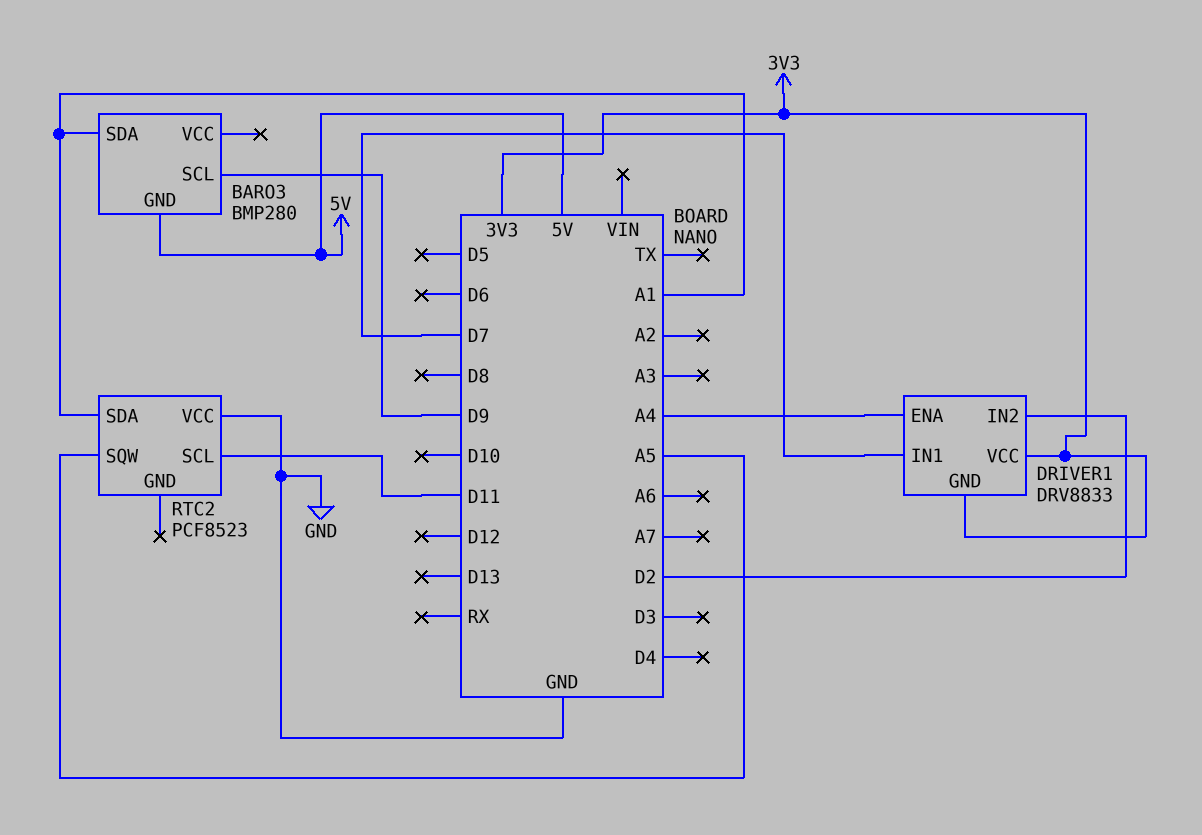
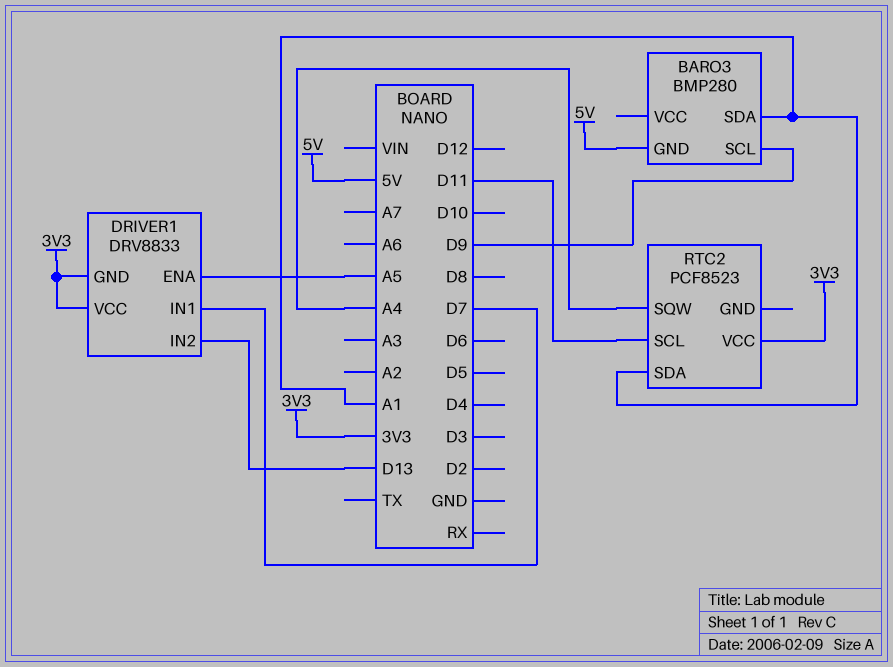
DRIVER1 pin ENA: A4 -> A5
DRIVER1 pin IN2: D2 -> D13
RTC2 pin SQW: A5 -> A4
RTC2 pin VCC: GND -> 3V3

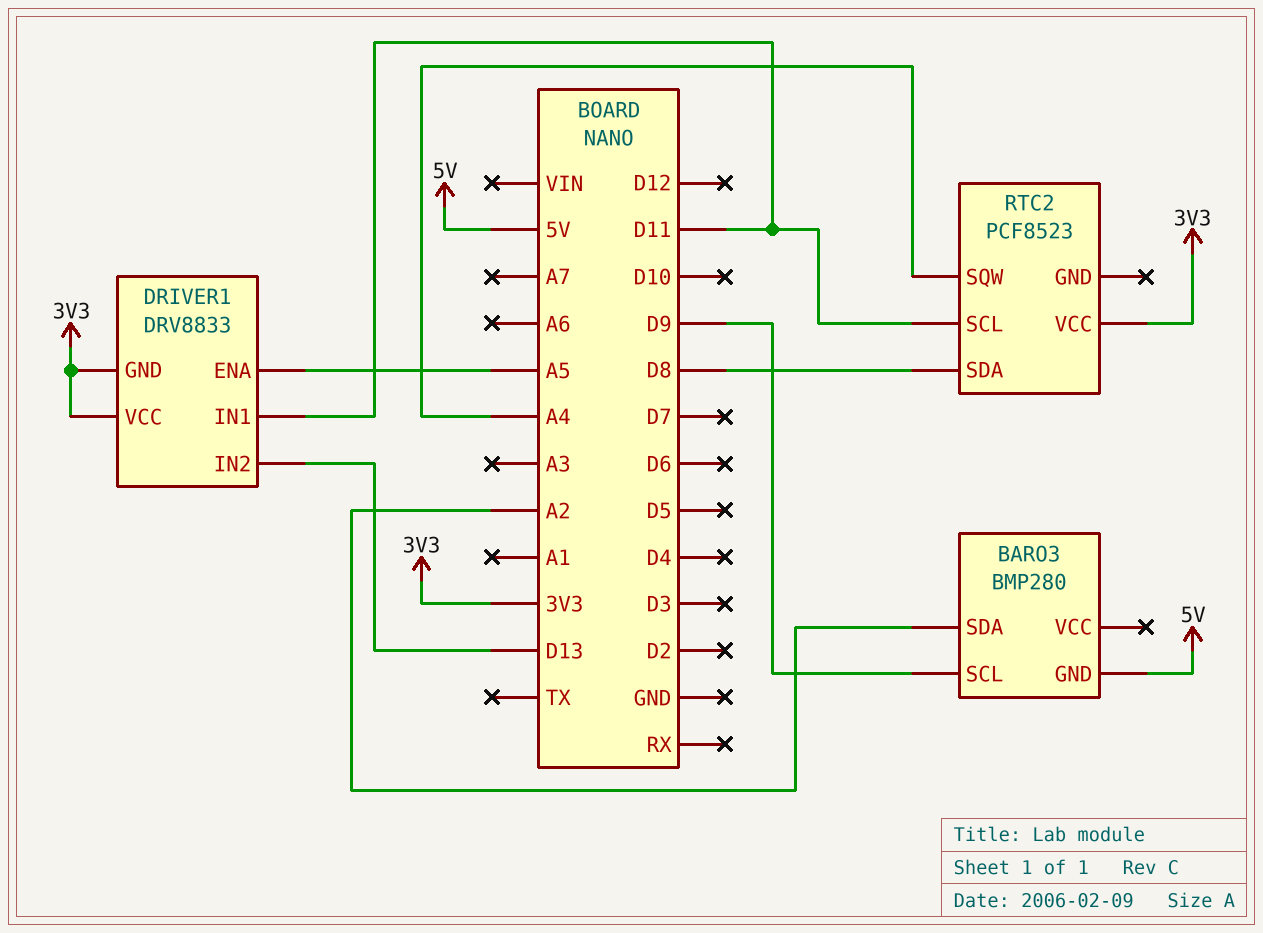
BARO3 pin SDA: A1 -> A2
DRIVER1 pin IN1: D7 -> D11
RTC2 pin SDA: A1 -> D8

